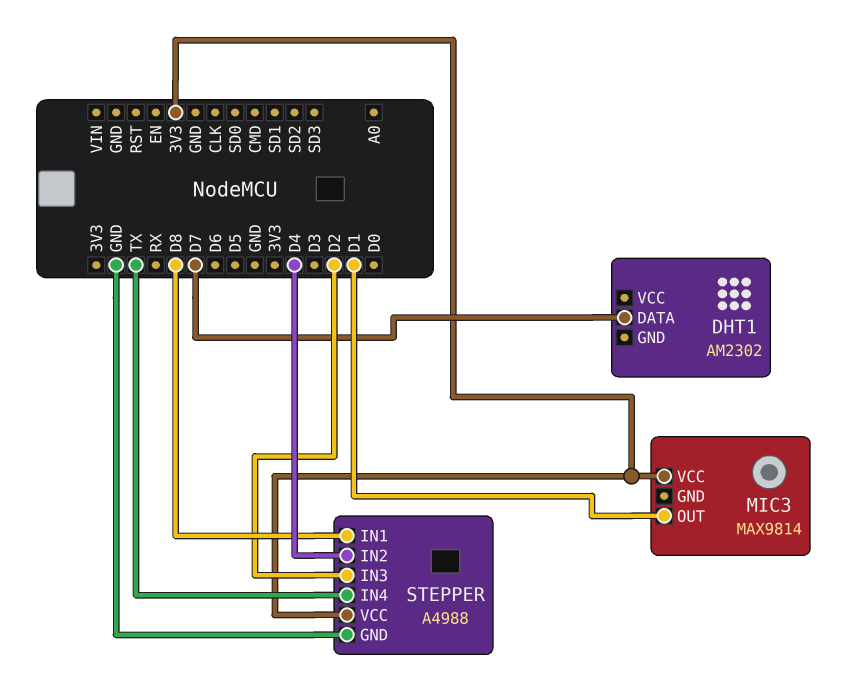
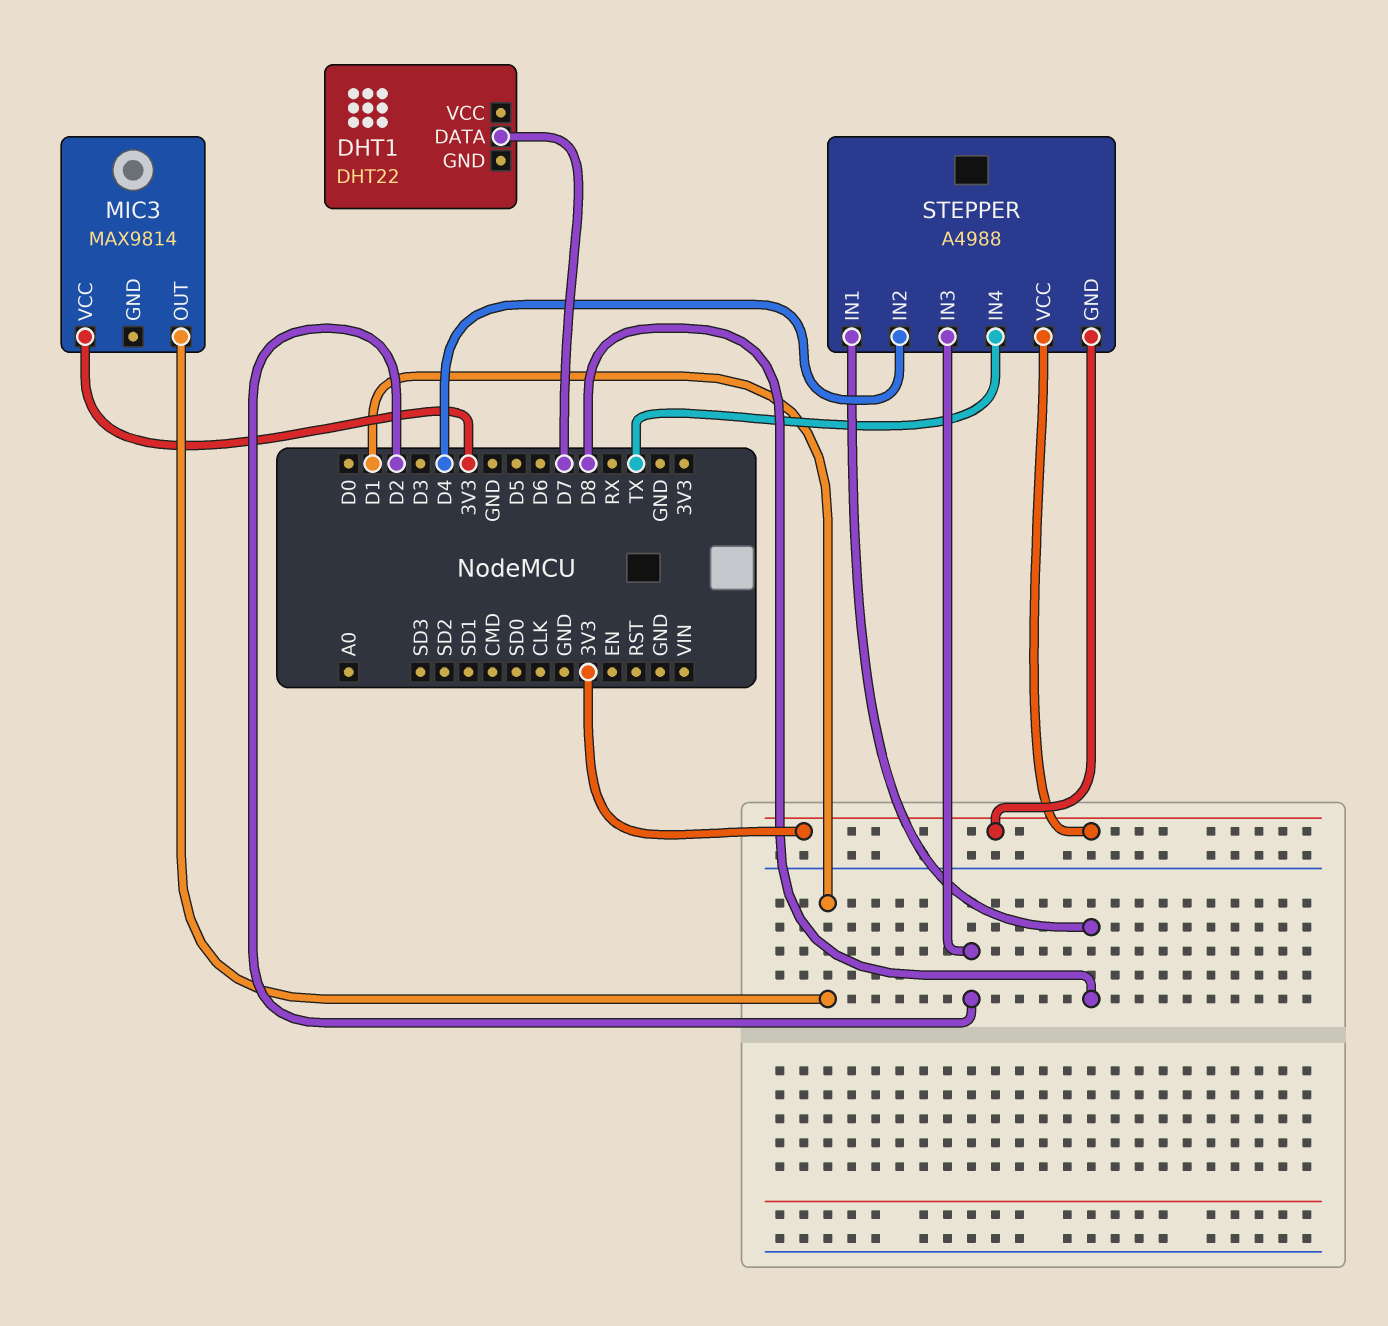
DHT1: AM2302 -> DHT22
STEPPER pin GND: GND -> 3V3

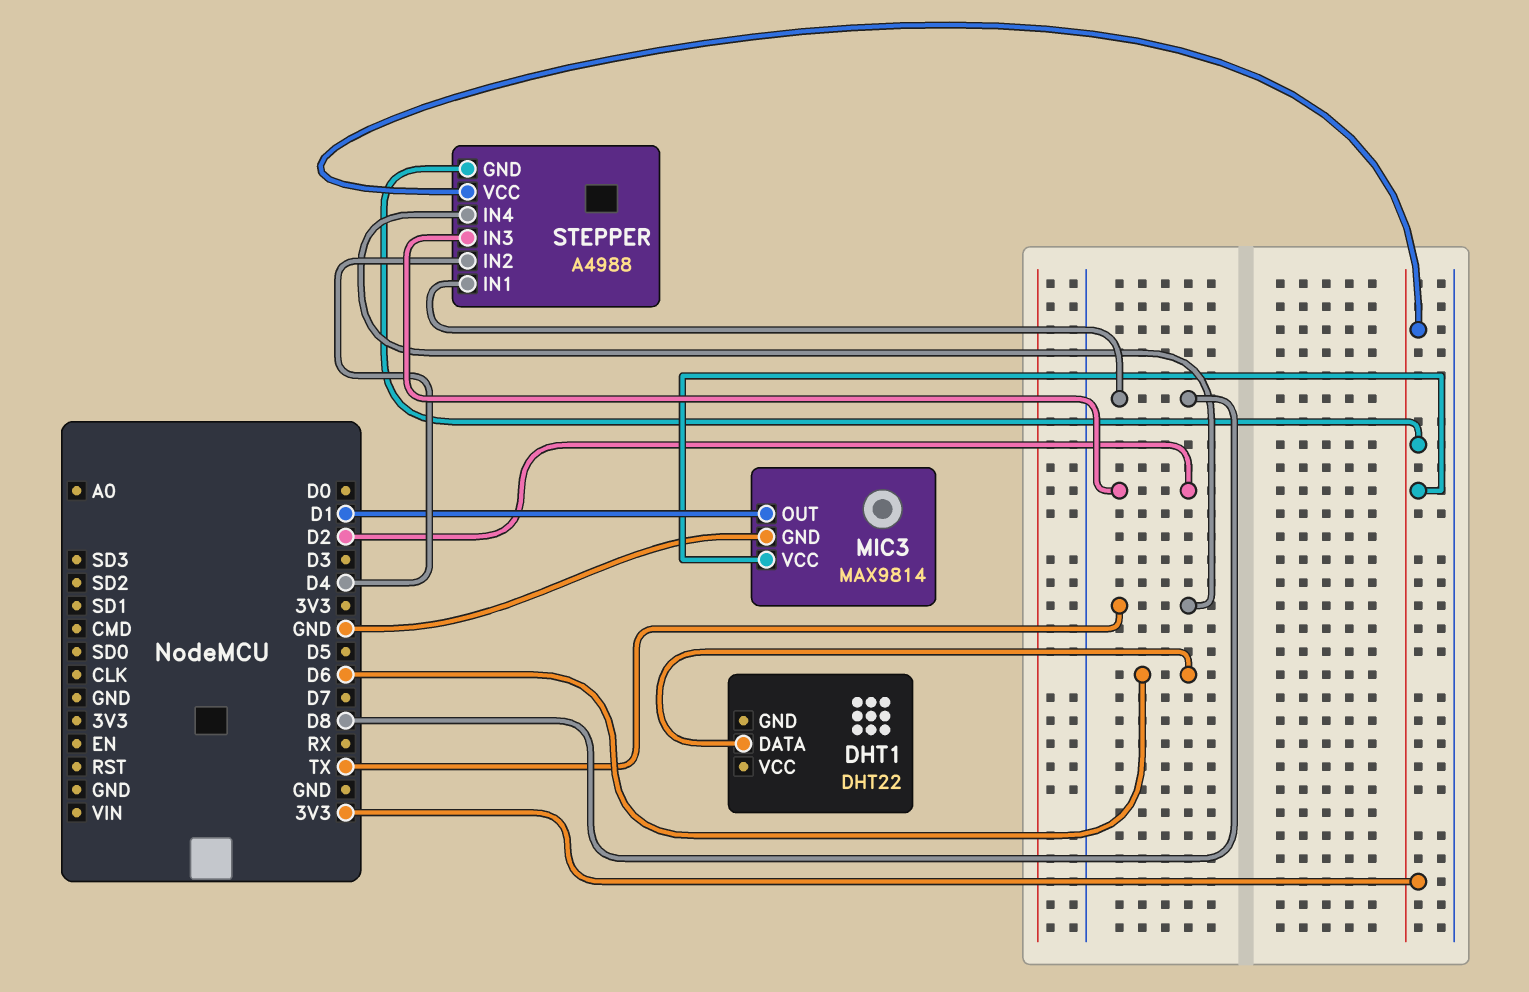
DHT1 pin DATA: D7 -> D6
MIC3 pin GND: none -> GND

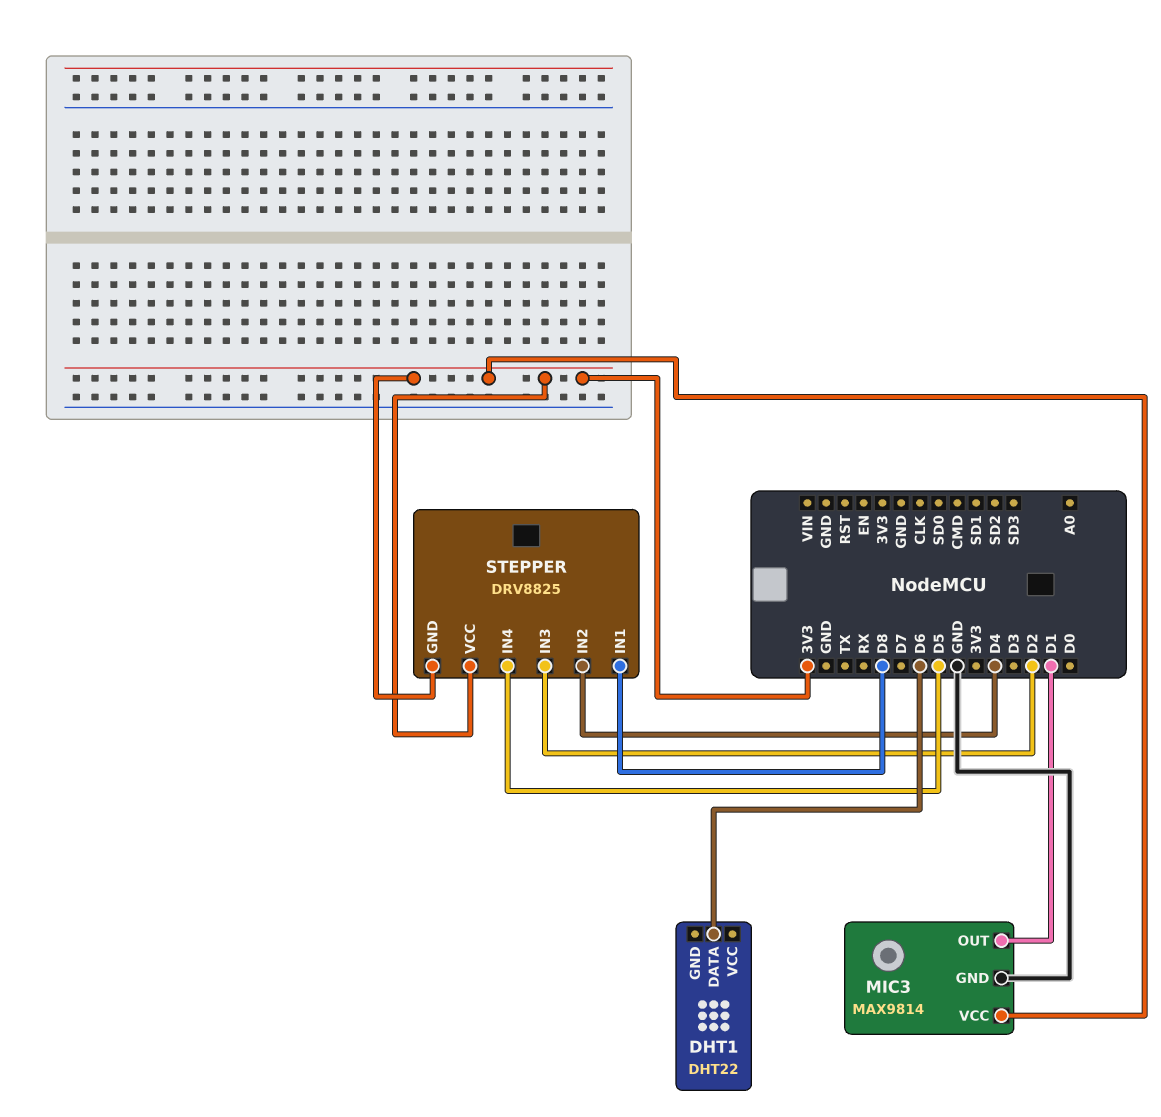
STEPPER: A4988 -> DRV8825
STEPPER pin IN4: TX -> D5

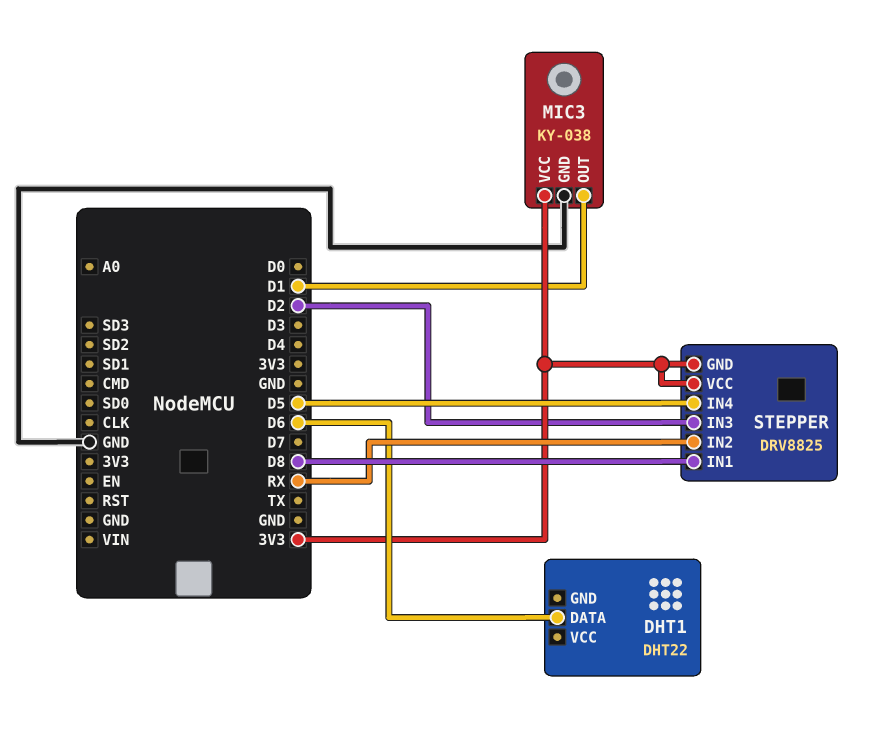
MIC3: MAX9814 -> KY-038
STEPPER pin IN2: D4 -> RX

